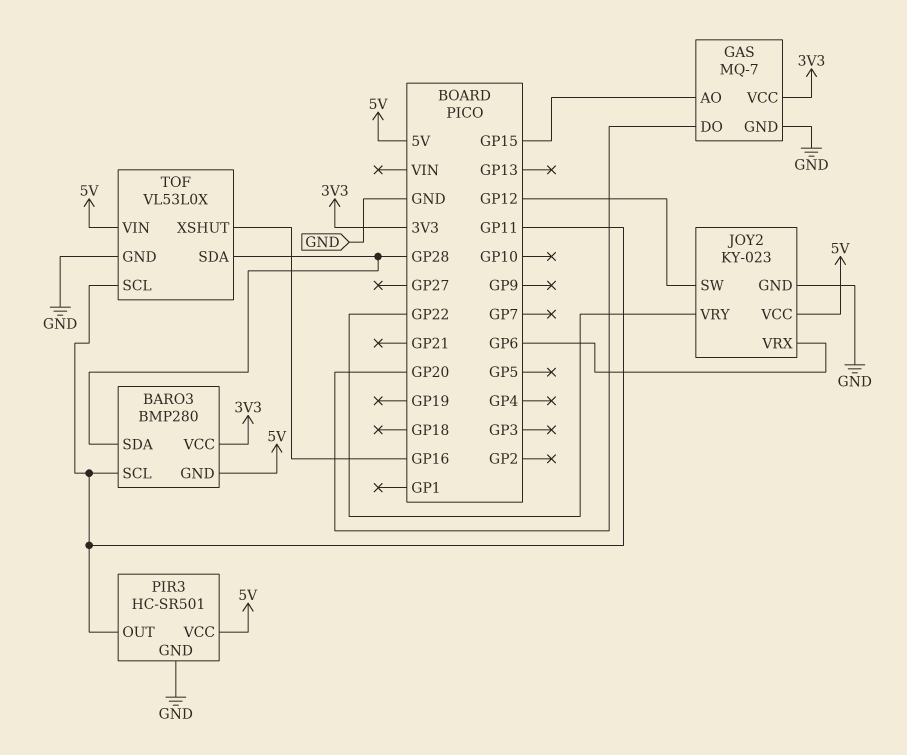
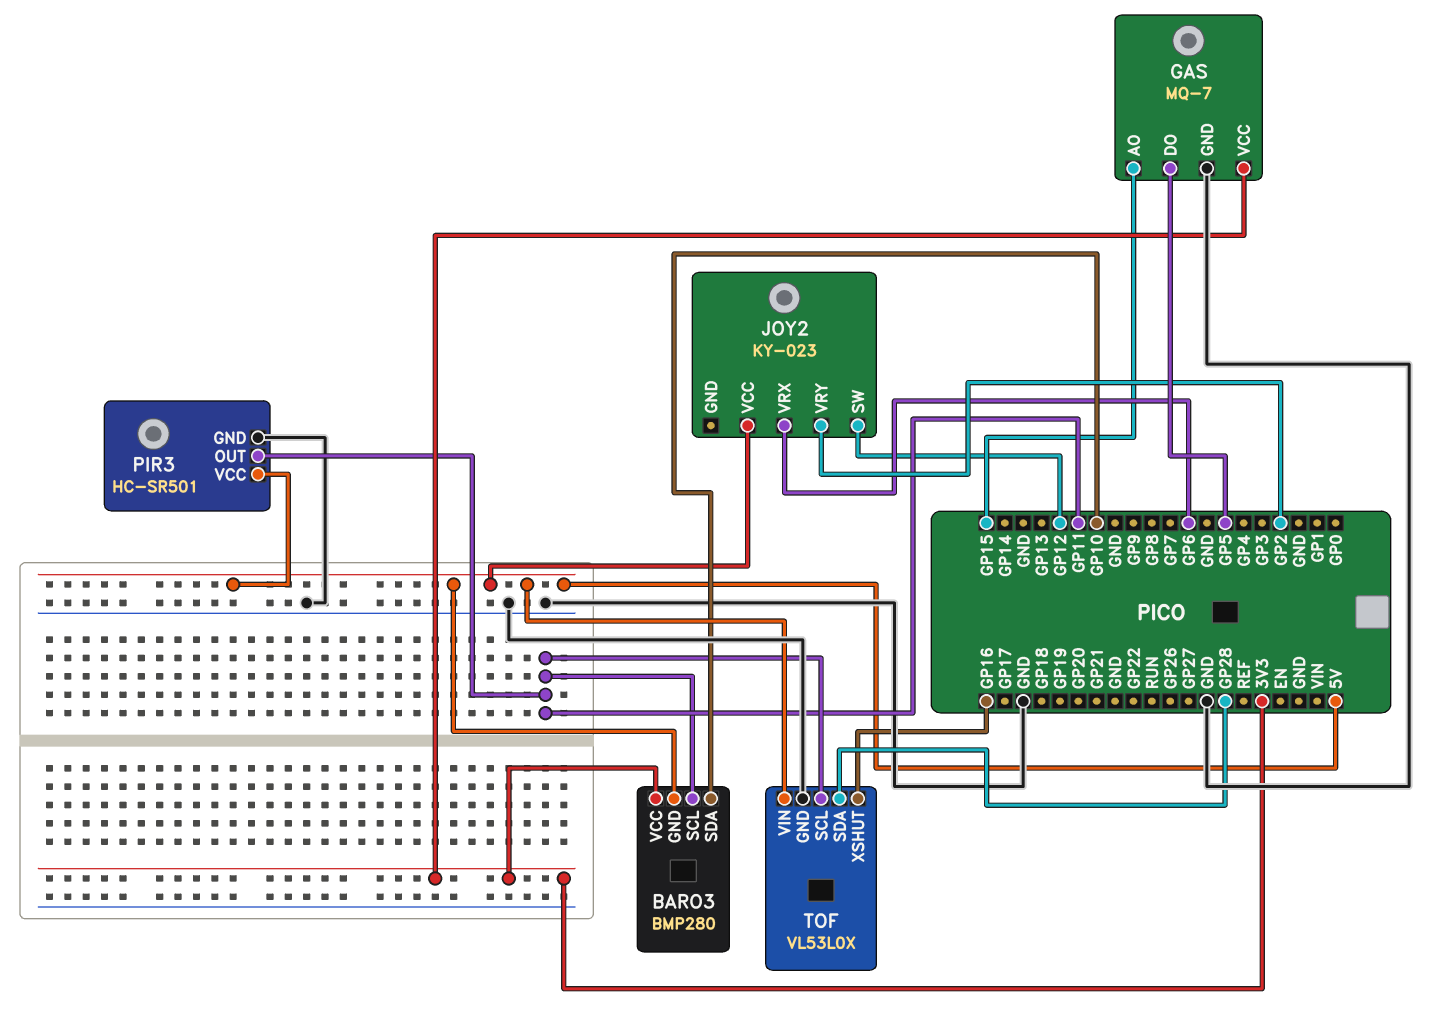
BARO3 pin SDA: GP28 -> GP10
GAS pin DO: GP20 -> GP5
JOY2 pin GND: GND -> none
JOY2 pin VRY: GP22 -> GP2

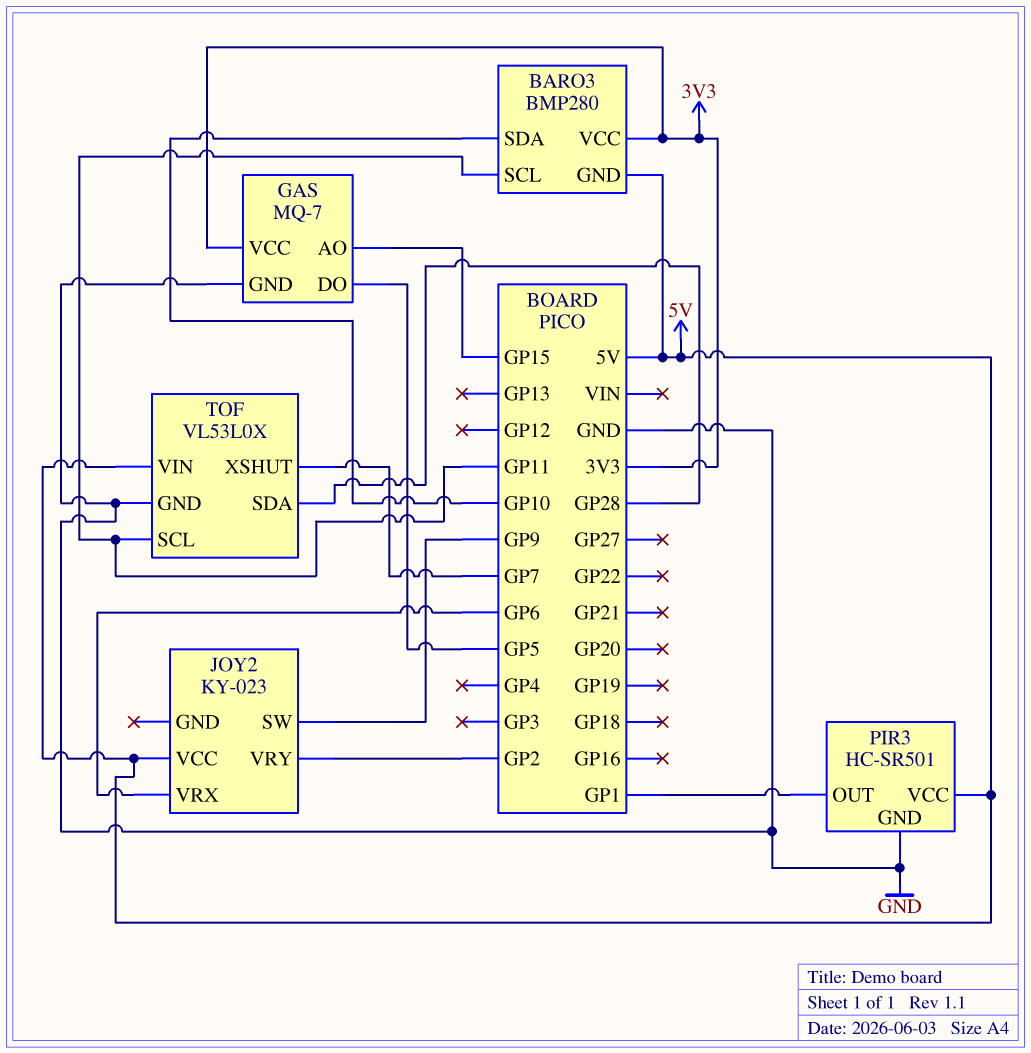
JOY2 pin SW: GP12 -> GP9
PIR3 pin OUT: GP11 -> GP1
TOF pin XSHUT: GP16 -> GP7

